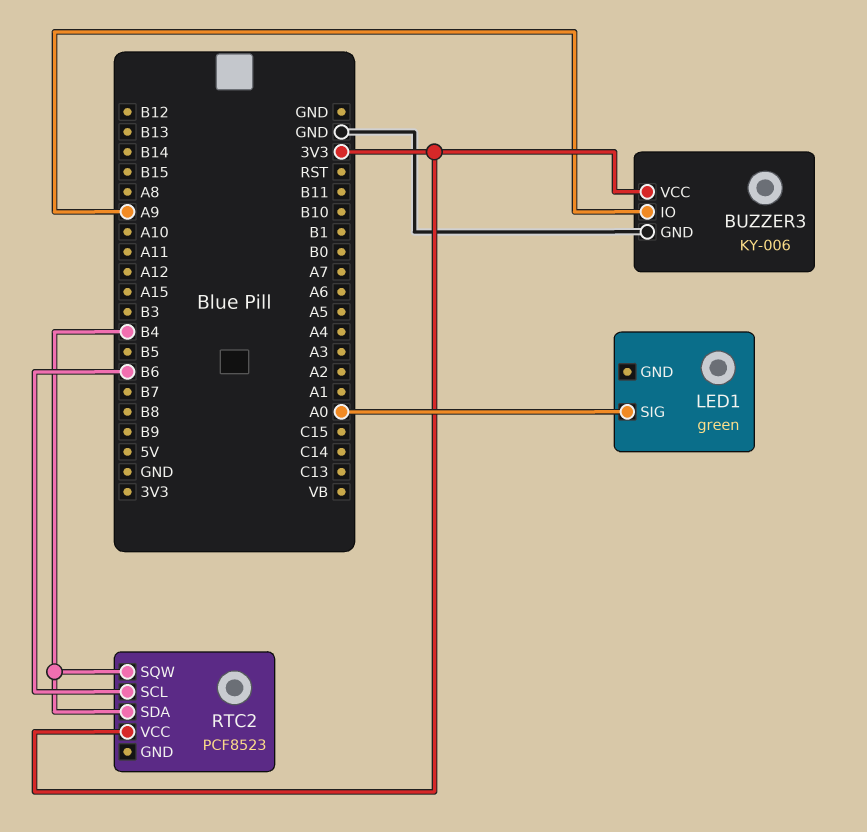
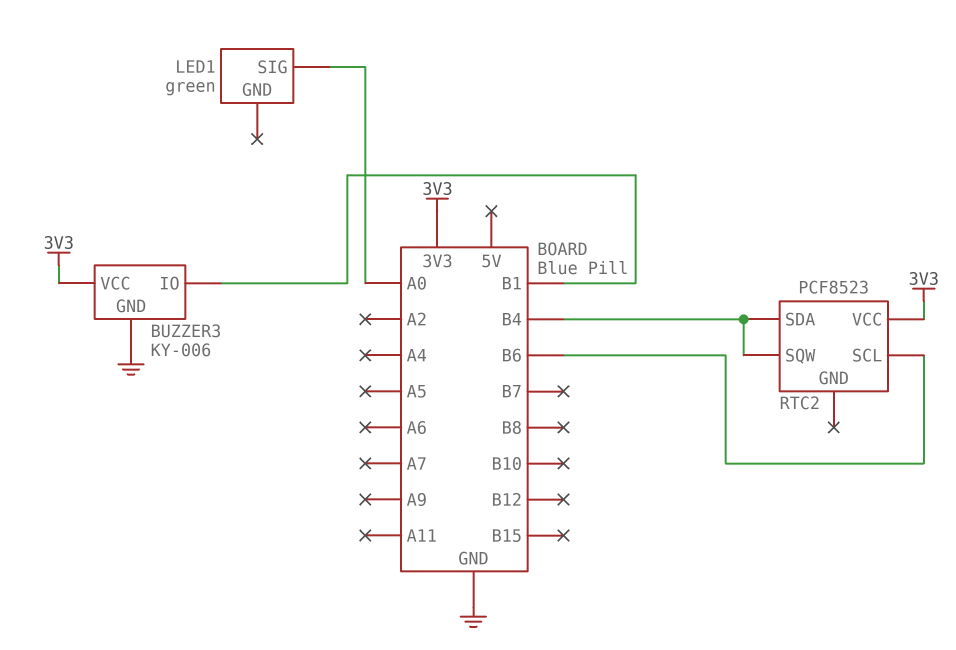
BUZZER3 pin IO: A9 -> B1

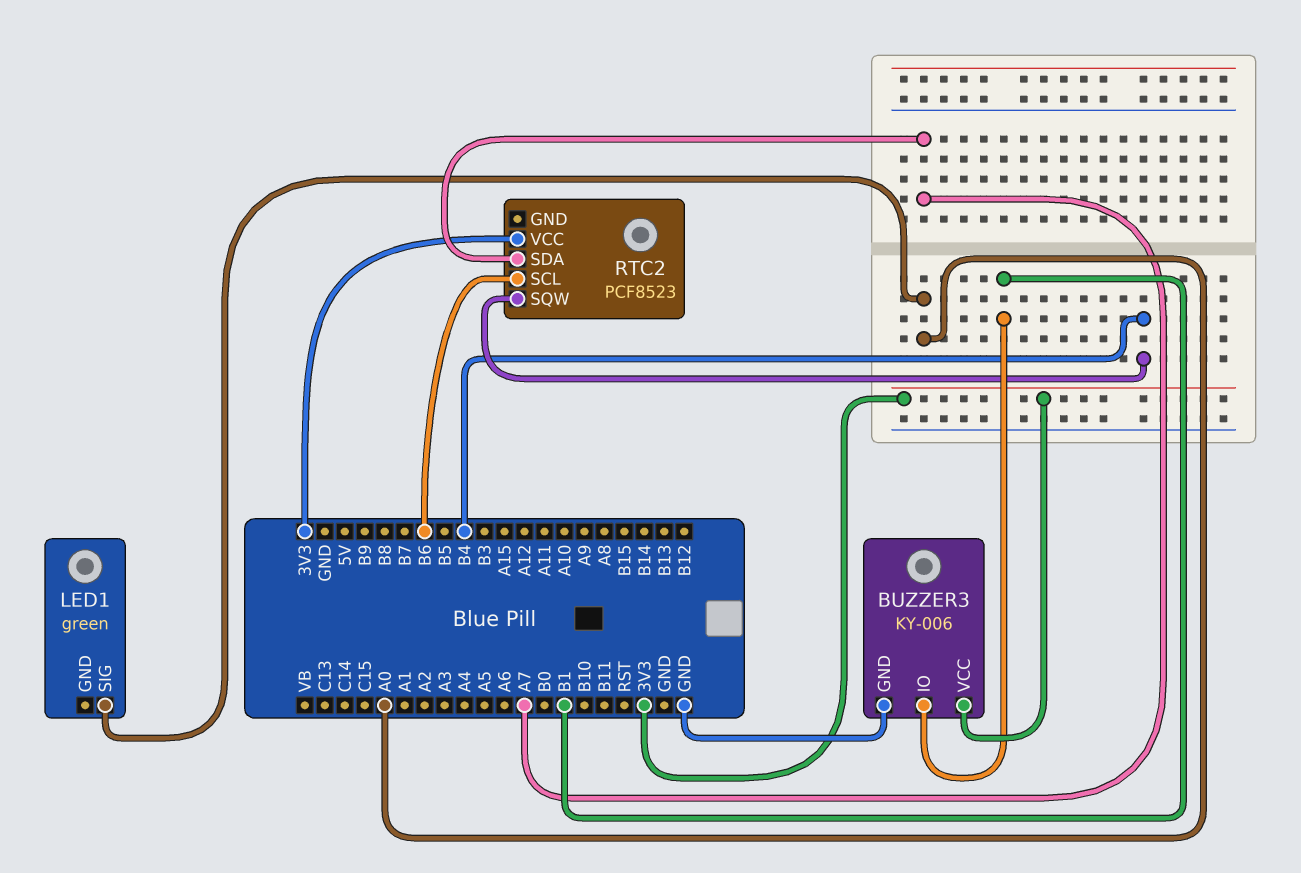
RTC2 pin SDA: B4 -> A7

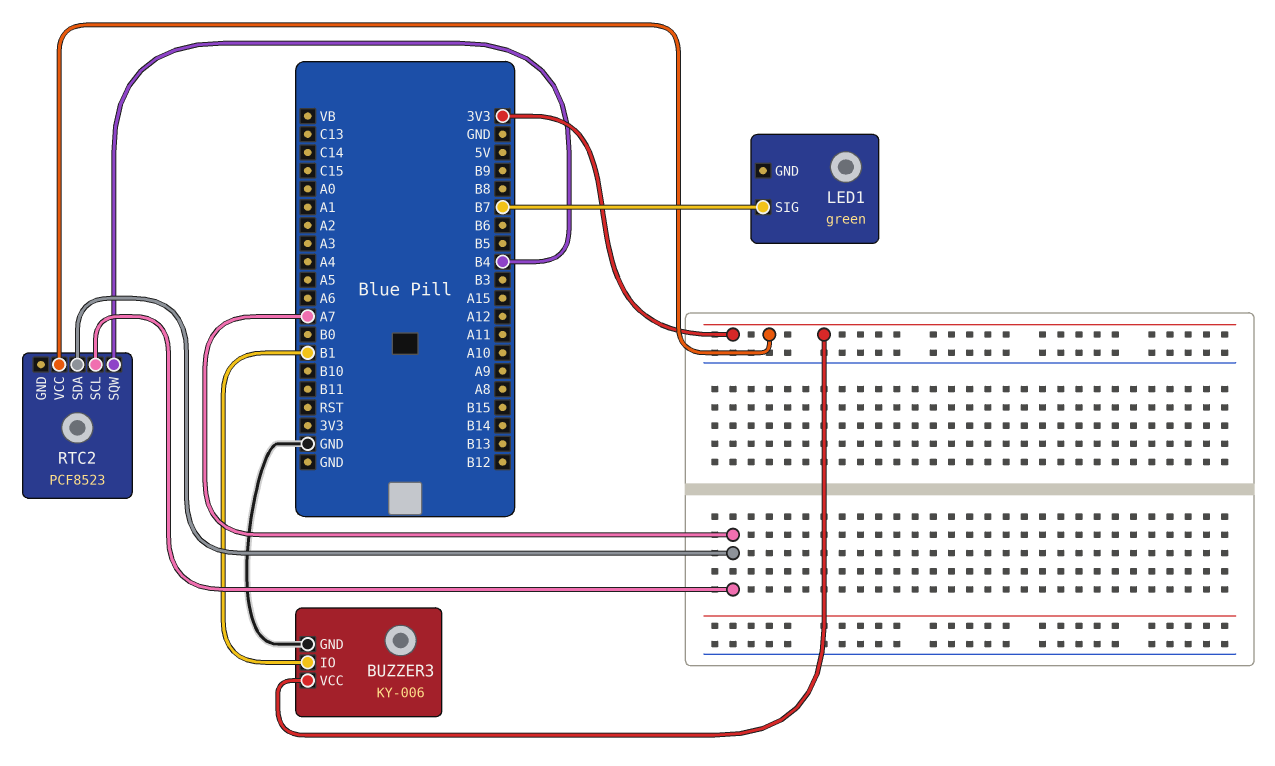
LED1 pin SIG: A0 -> B7
RTC2 pin SCL: B6 -> A7

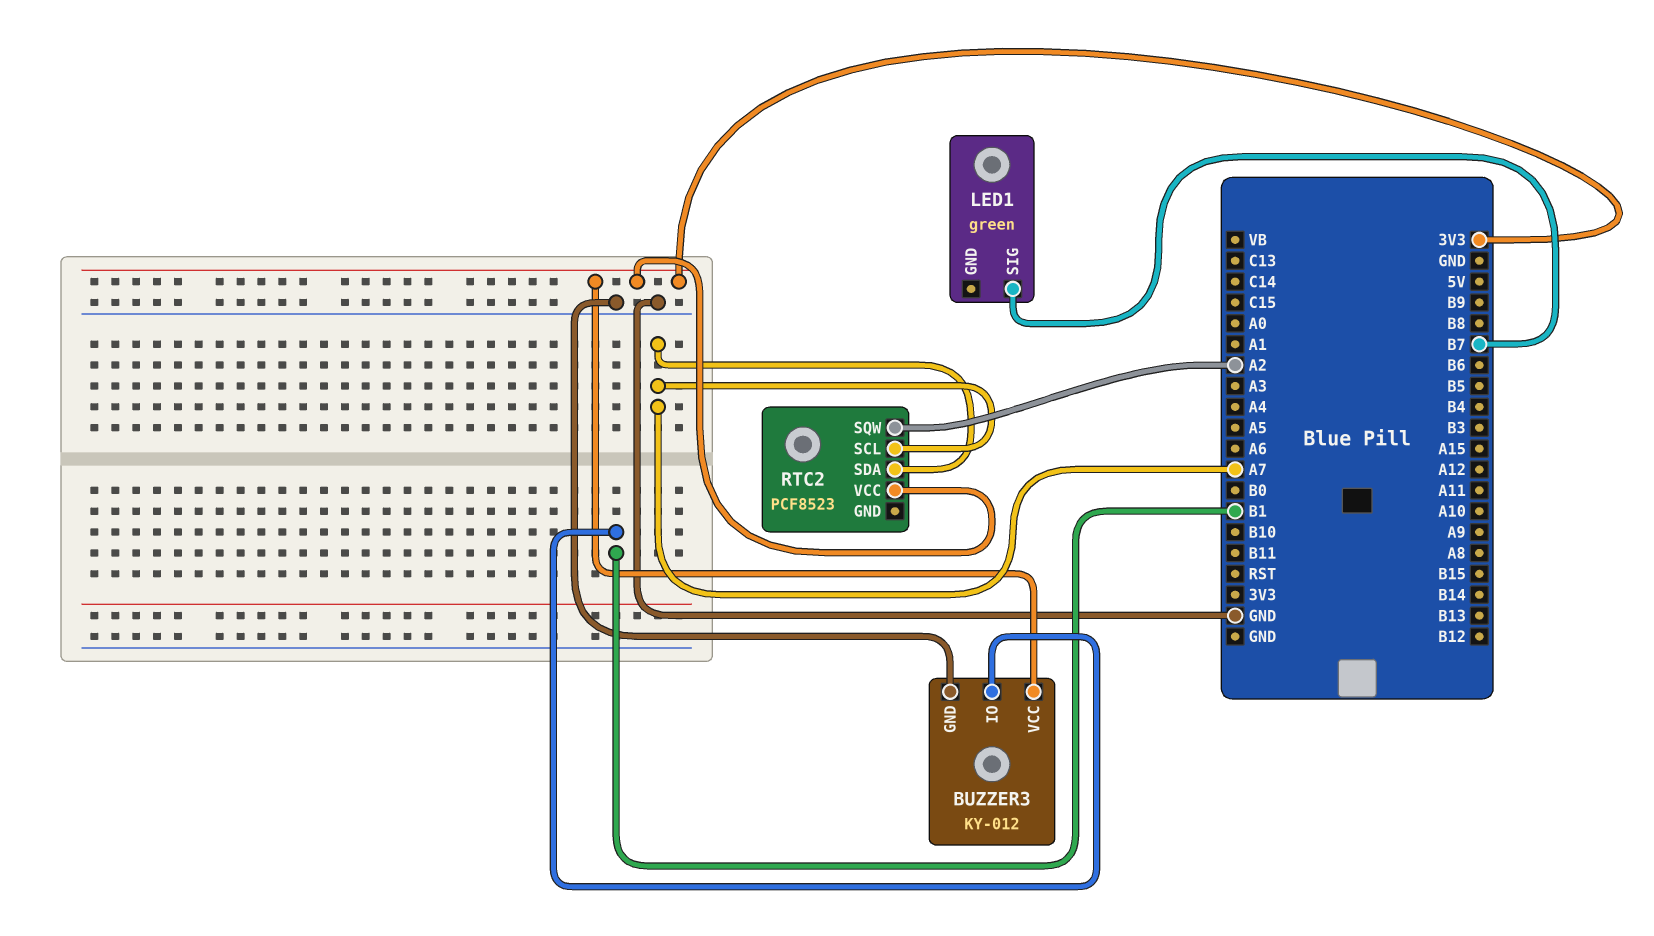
BUZZER3: KY-006 -> KY-012
RTC2 pin SQW: B4 -> A2

